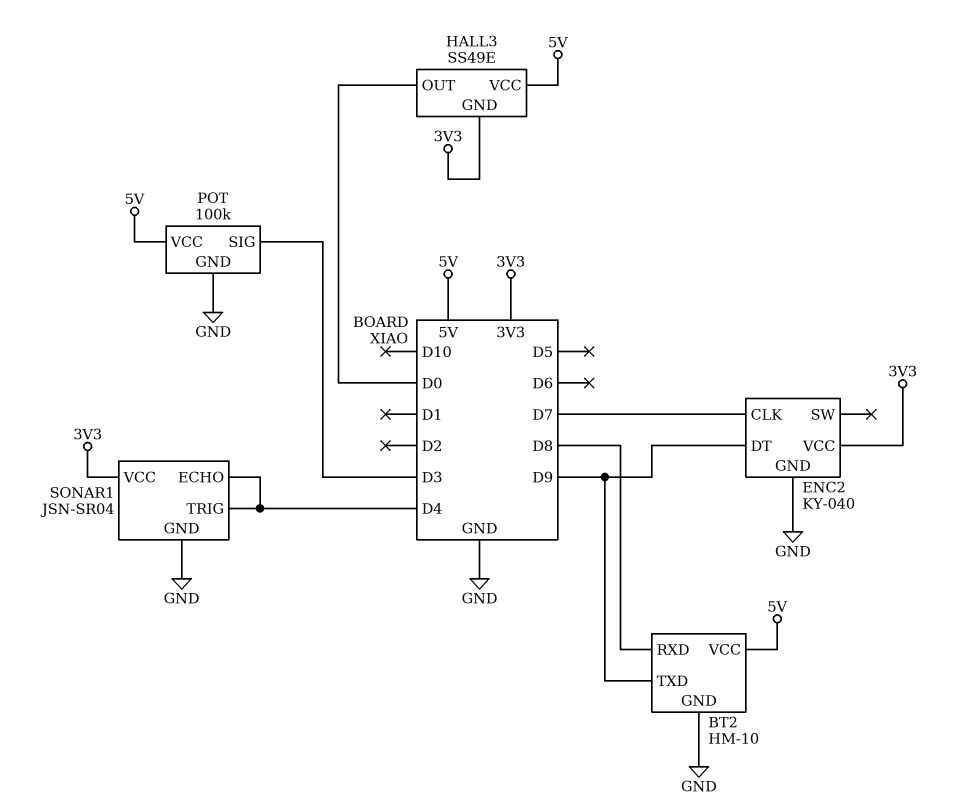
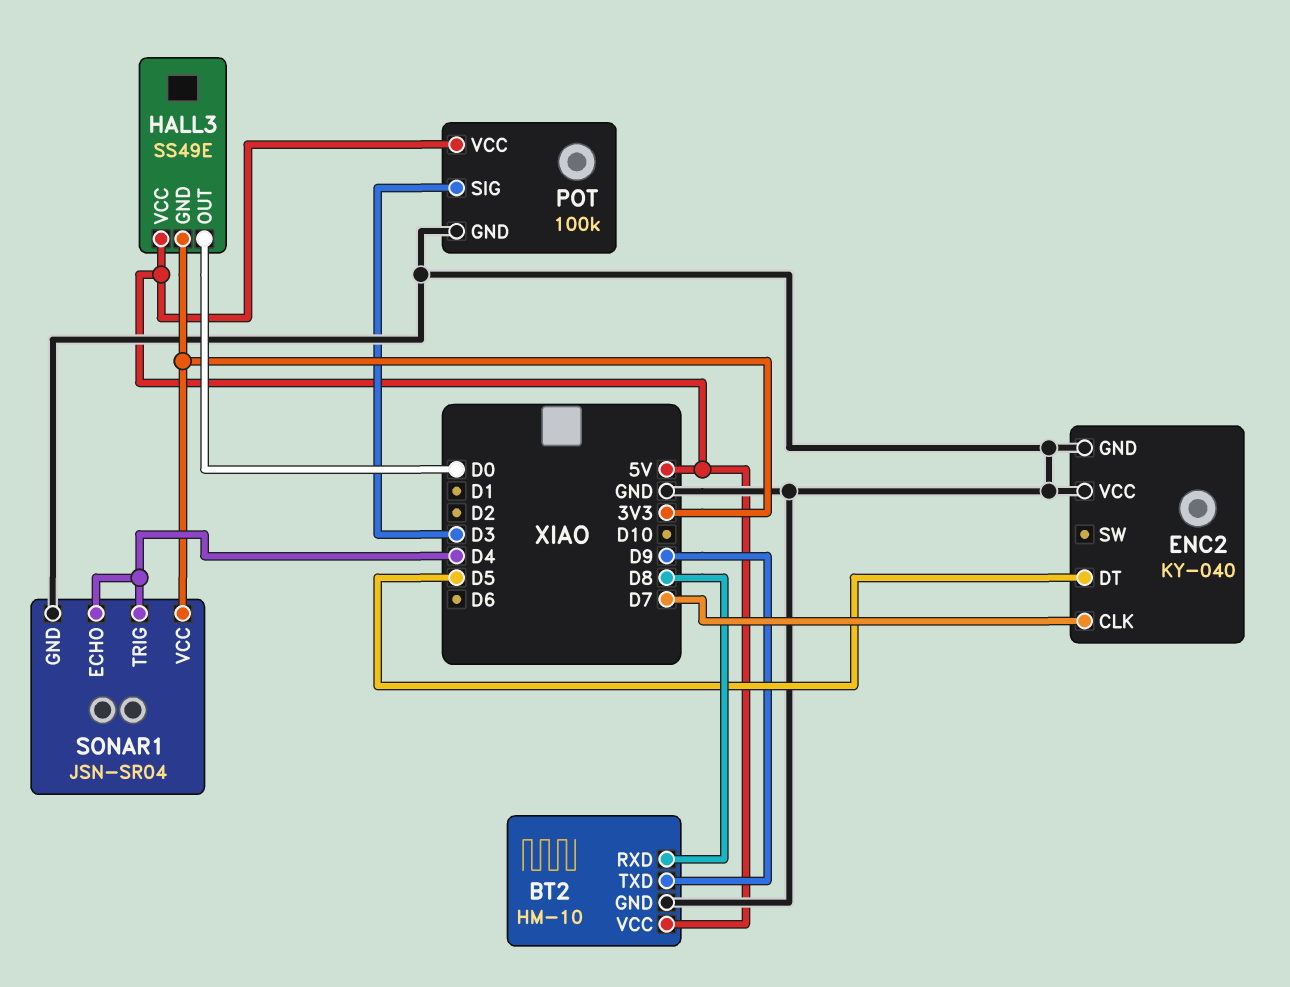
ENC2 pin DT: D9 -> D5
ENC2 pin VCC: 3V3 -> GND

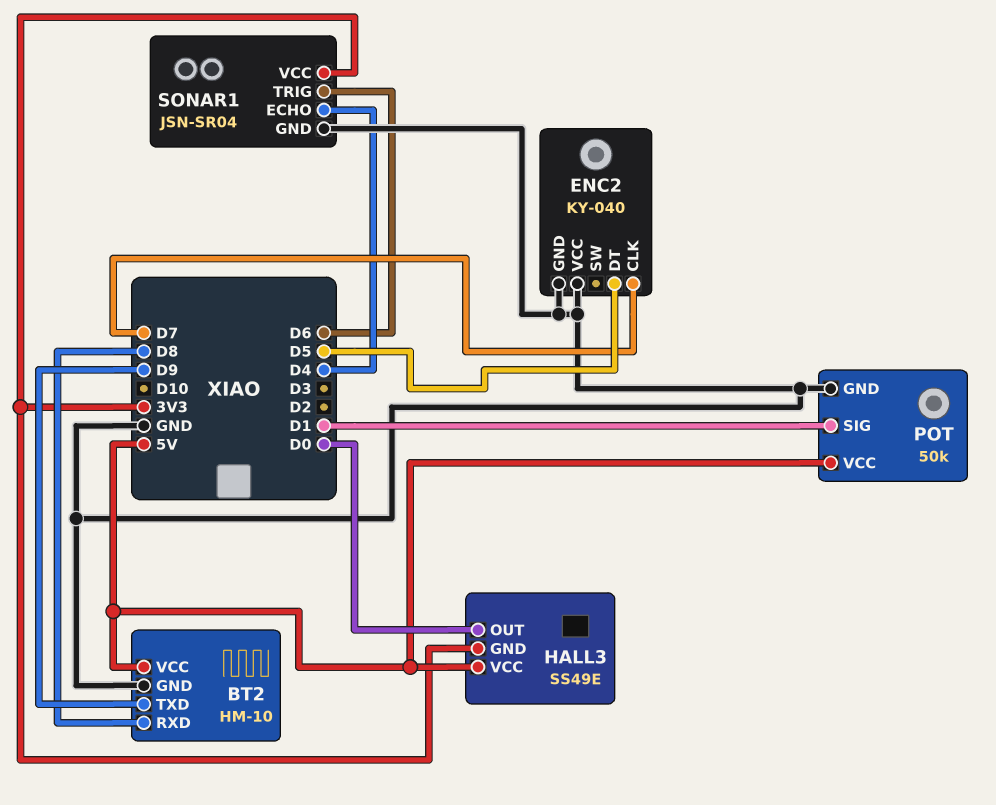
POT: 100k -> 50k
POT pin SIG: D3 -> D1
SONAR1 pin TRIG: D4 -> D6

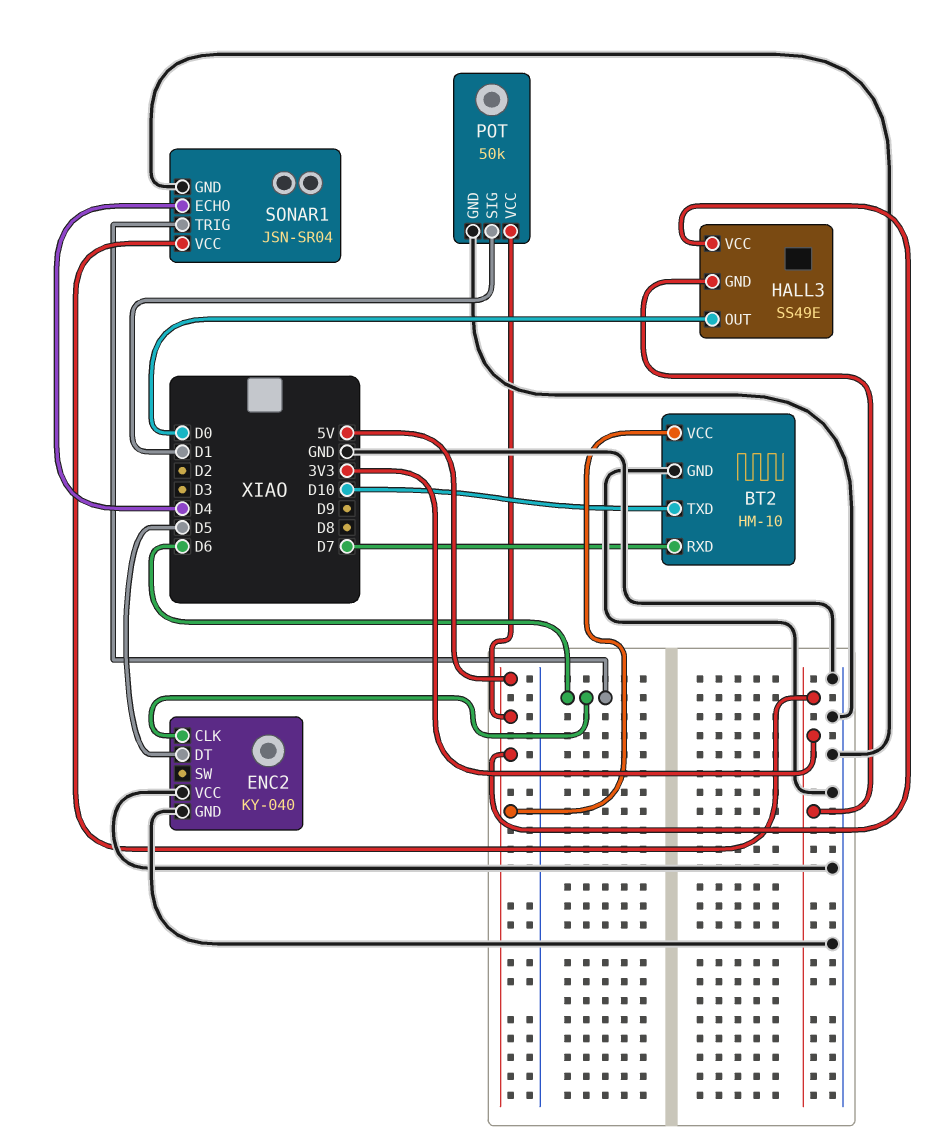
BT2 pin RXD: D8 -> D7
BT2 pin TXD: D9 -> D10
ENC2 pin CLK: D7 -> D6

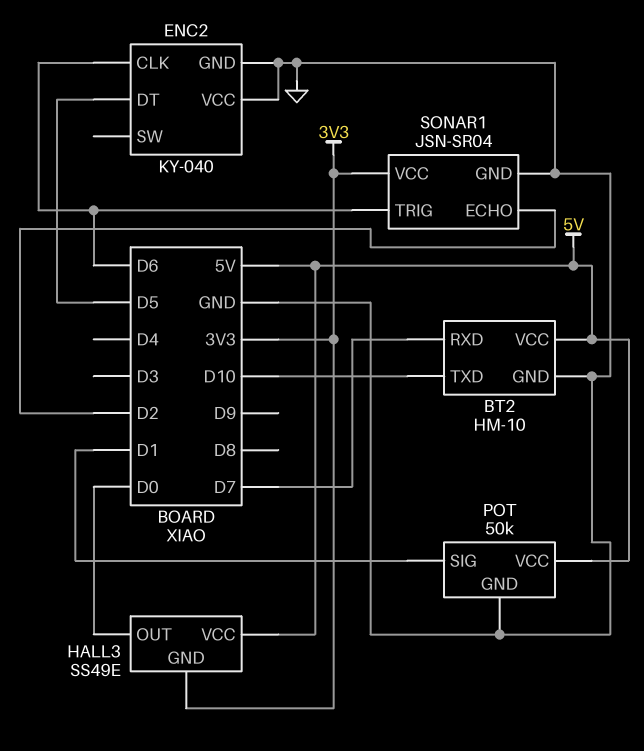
SONAR1 pin ECHO: D4 -> D2

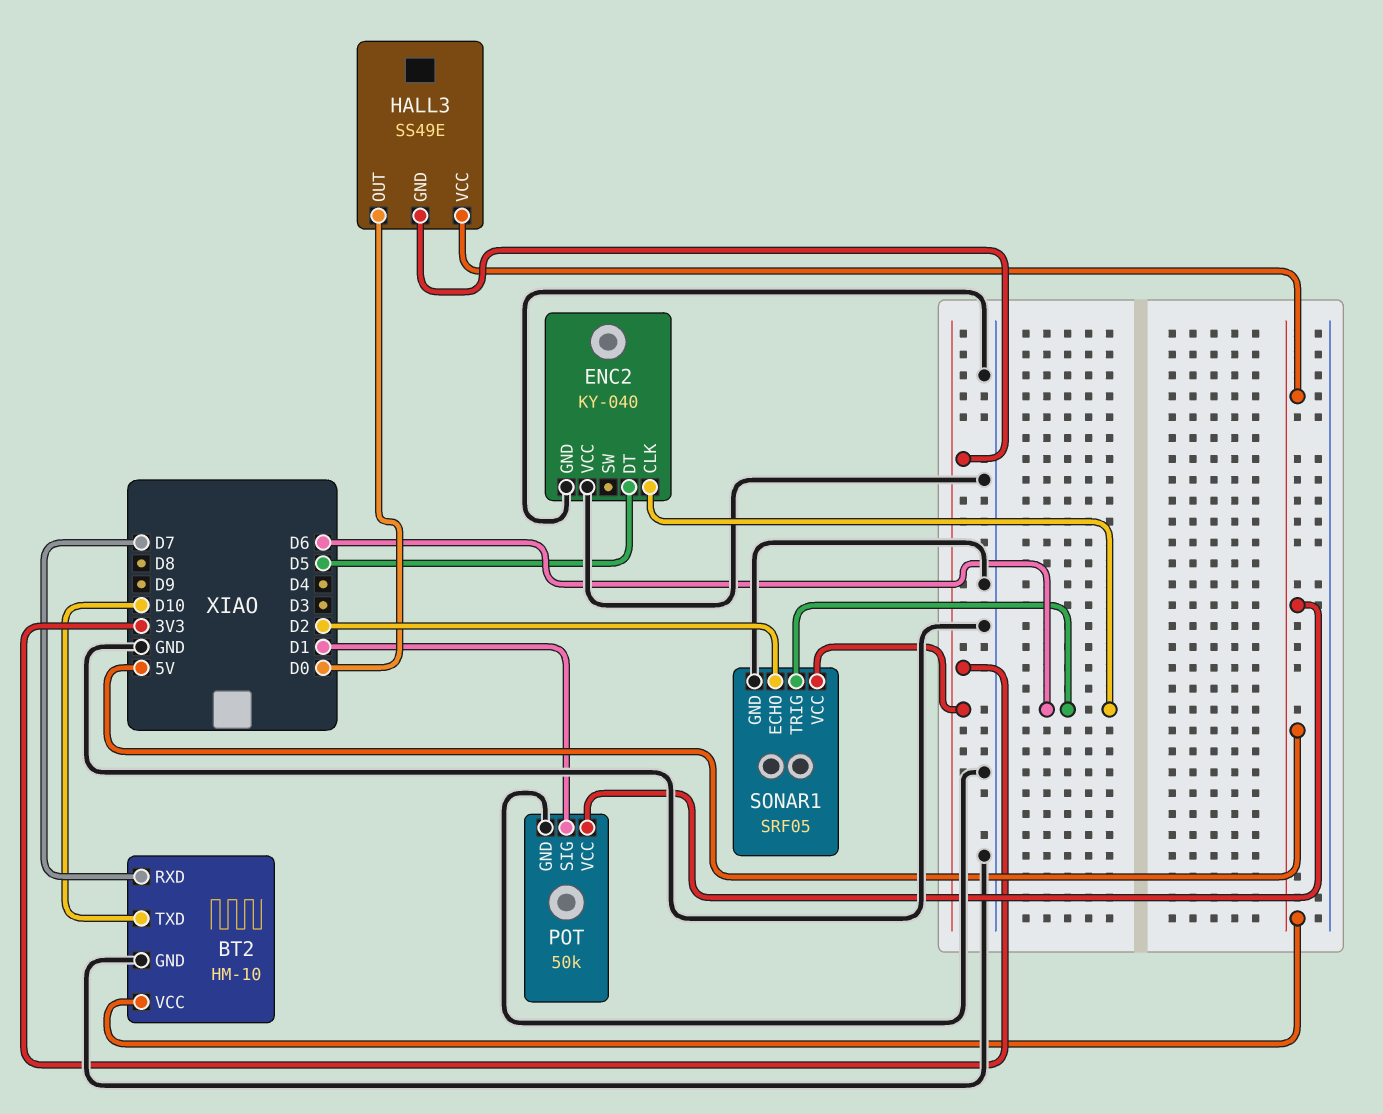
SONAR1: JSN-SR04 -> SRF05

